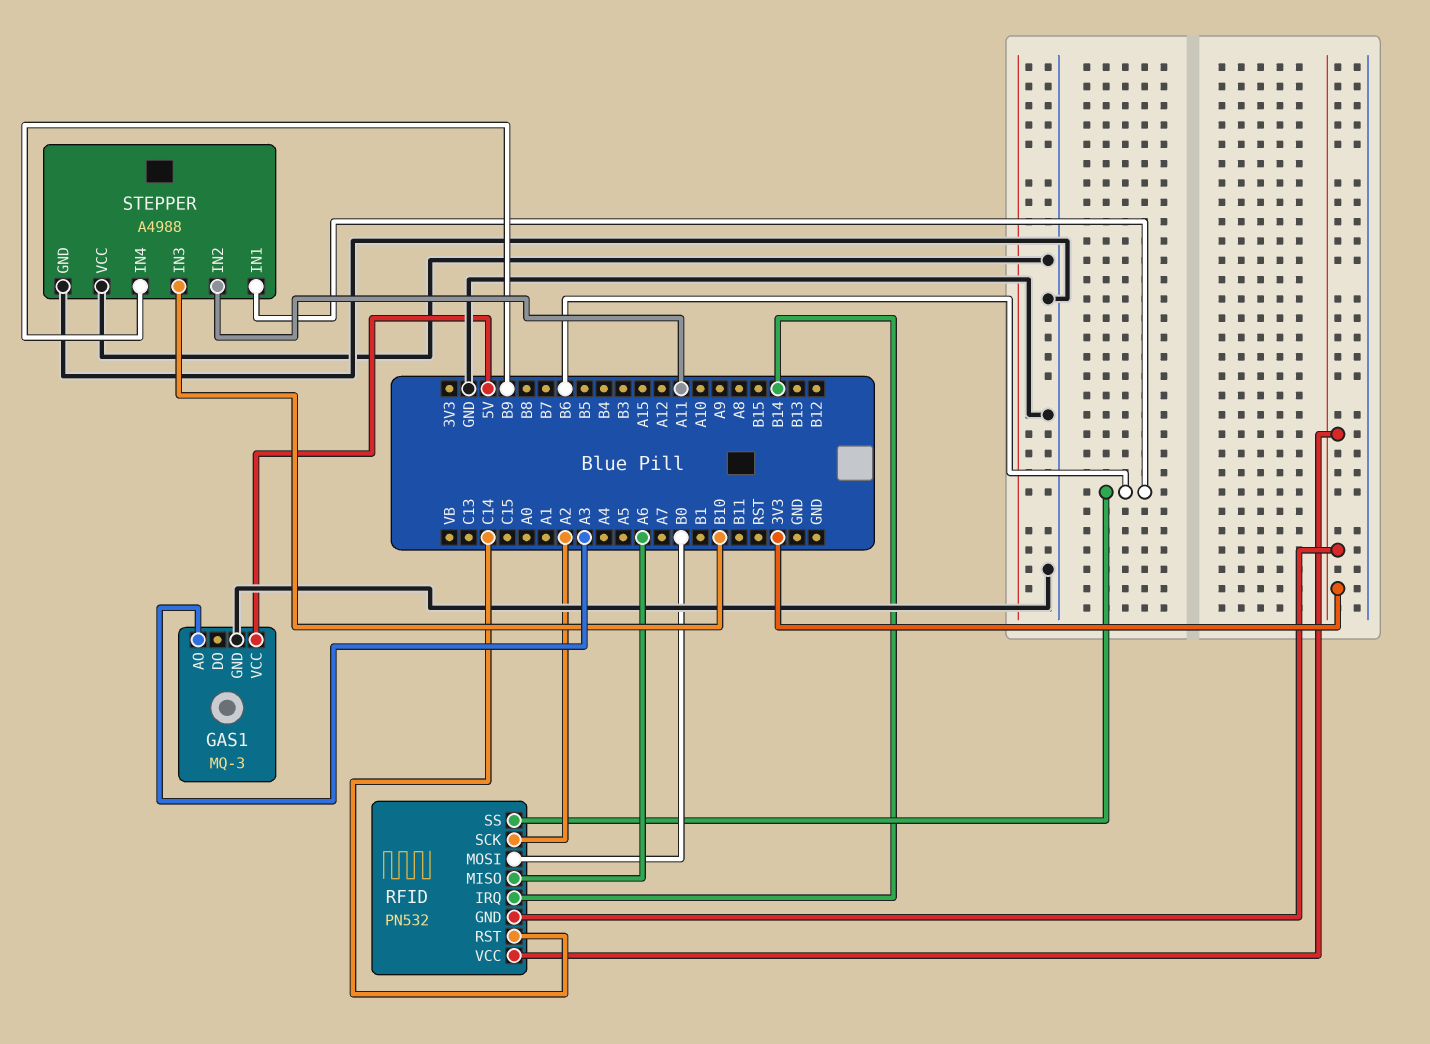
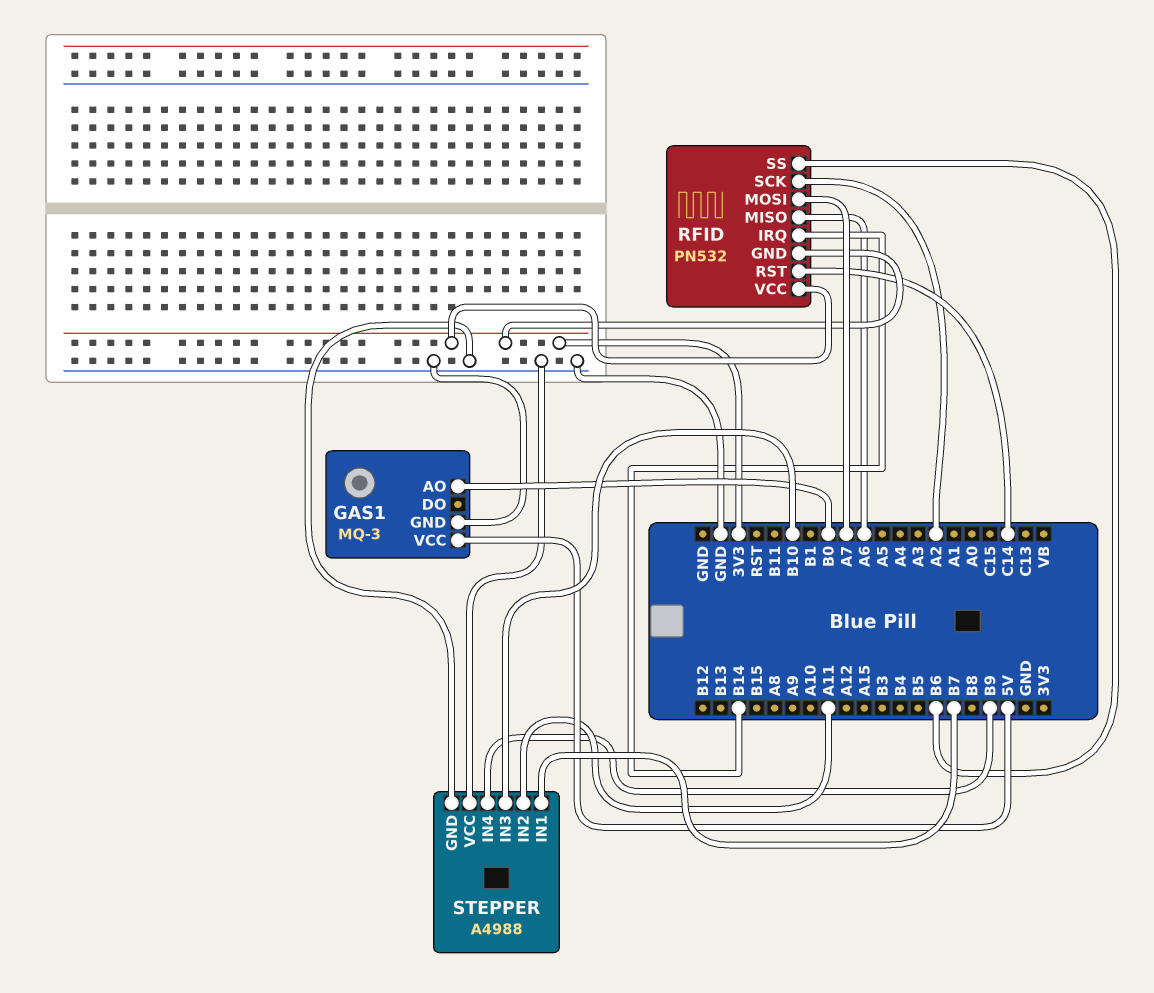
GAS1 pin AO: A3 -> B0
RFID pin MOSI: B0 -> A7
STEPPER pin IN1: B6 -> B7

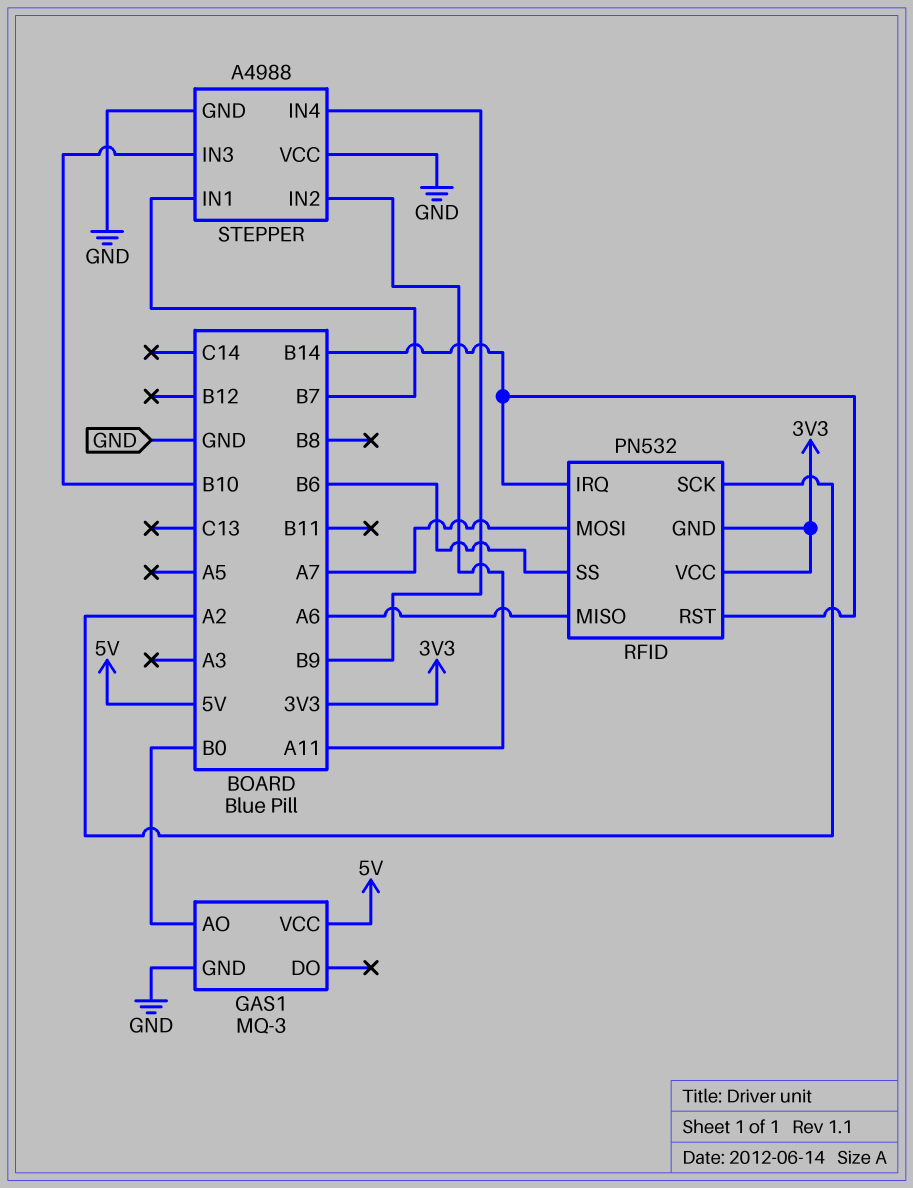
RFID pin RST: C14 -> B14

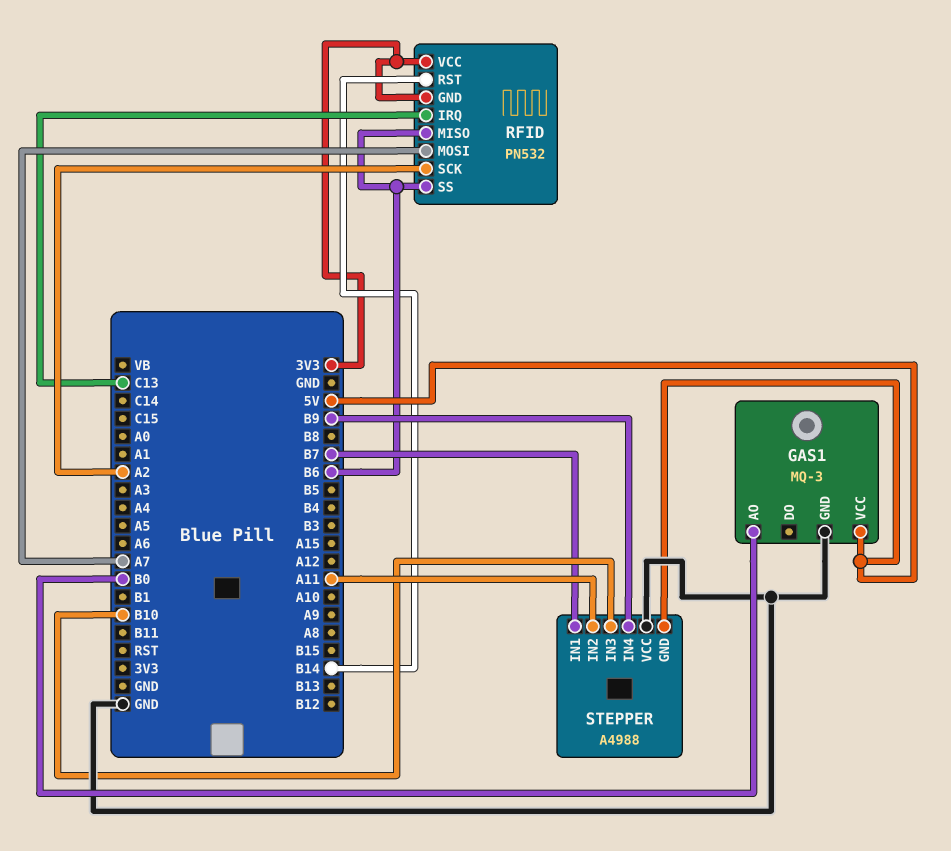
RFID pin IRQ: B14 -> C13
RFID pin MISO: A6 -> B6
STEPPER pin GND: GND -> 5V

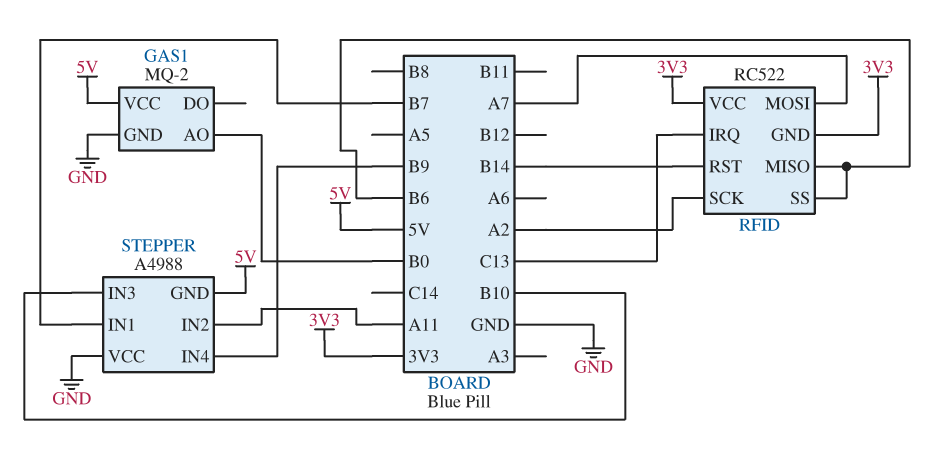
GAS1: MQ-3 -> MQ-2
RFID: PN532 -> RC522

